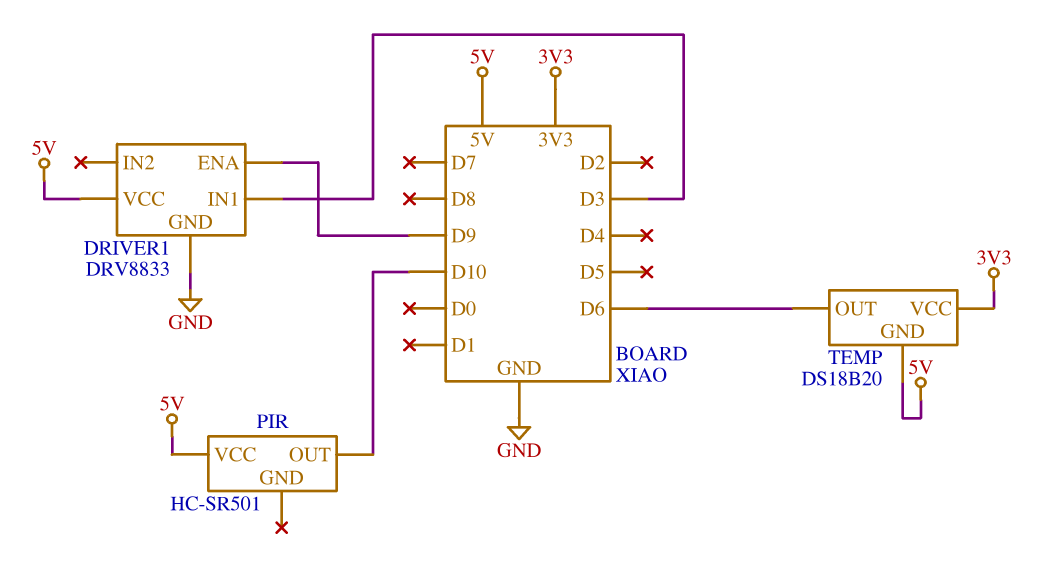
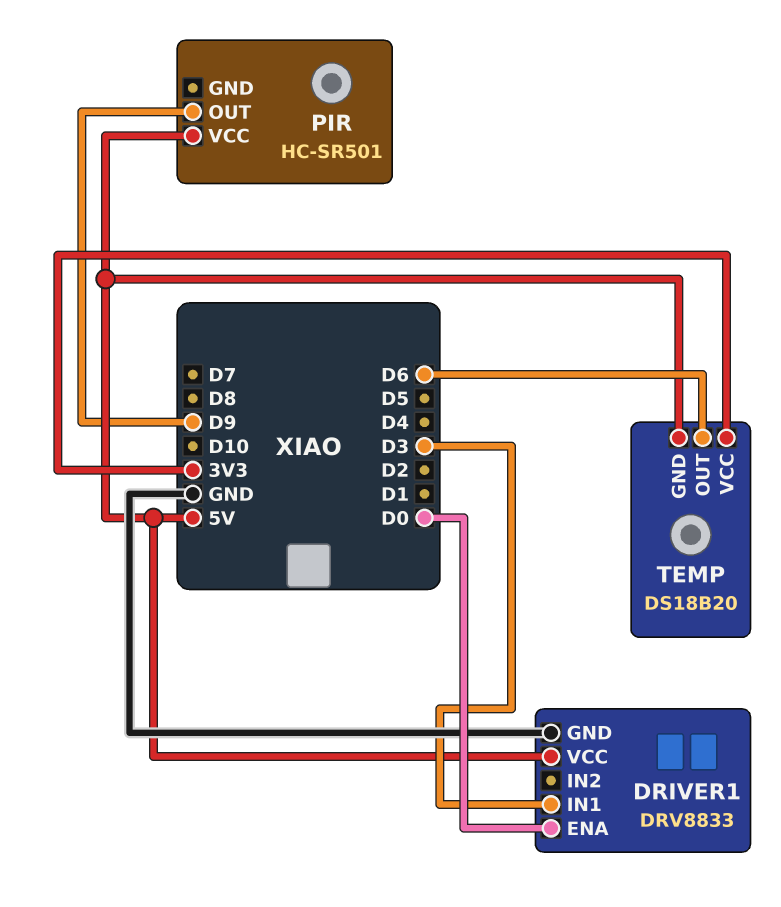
DRIVER1 pin ENA: D9 -> D0
PIR pin OUT: D10 -> D9

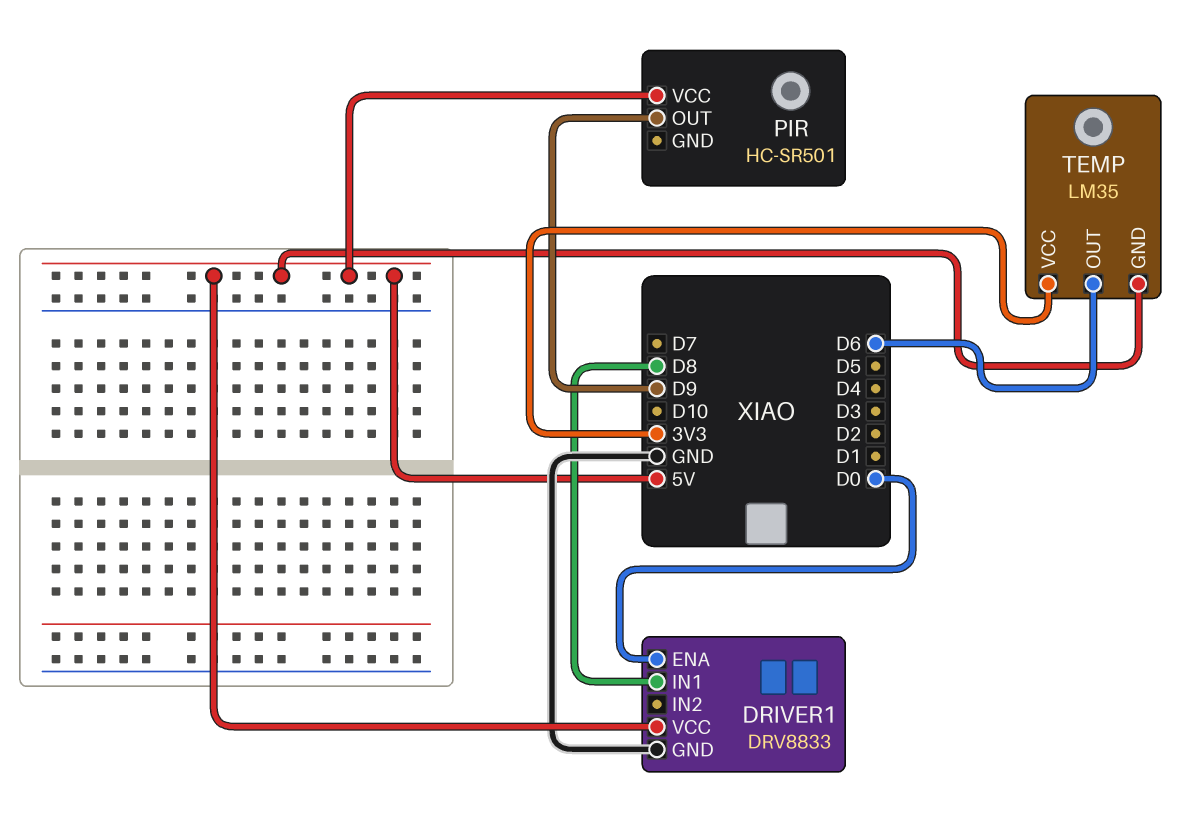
DRIVER1 pin IN1: D3 -> D8
TEMP: DS18B20 -> LM35

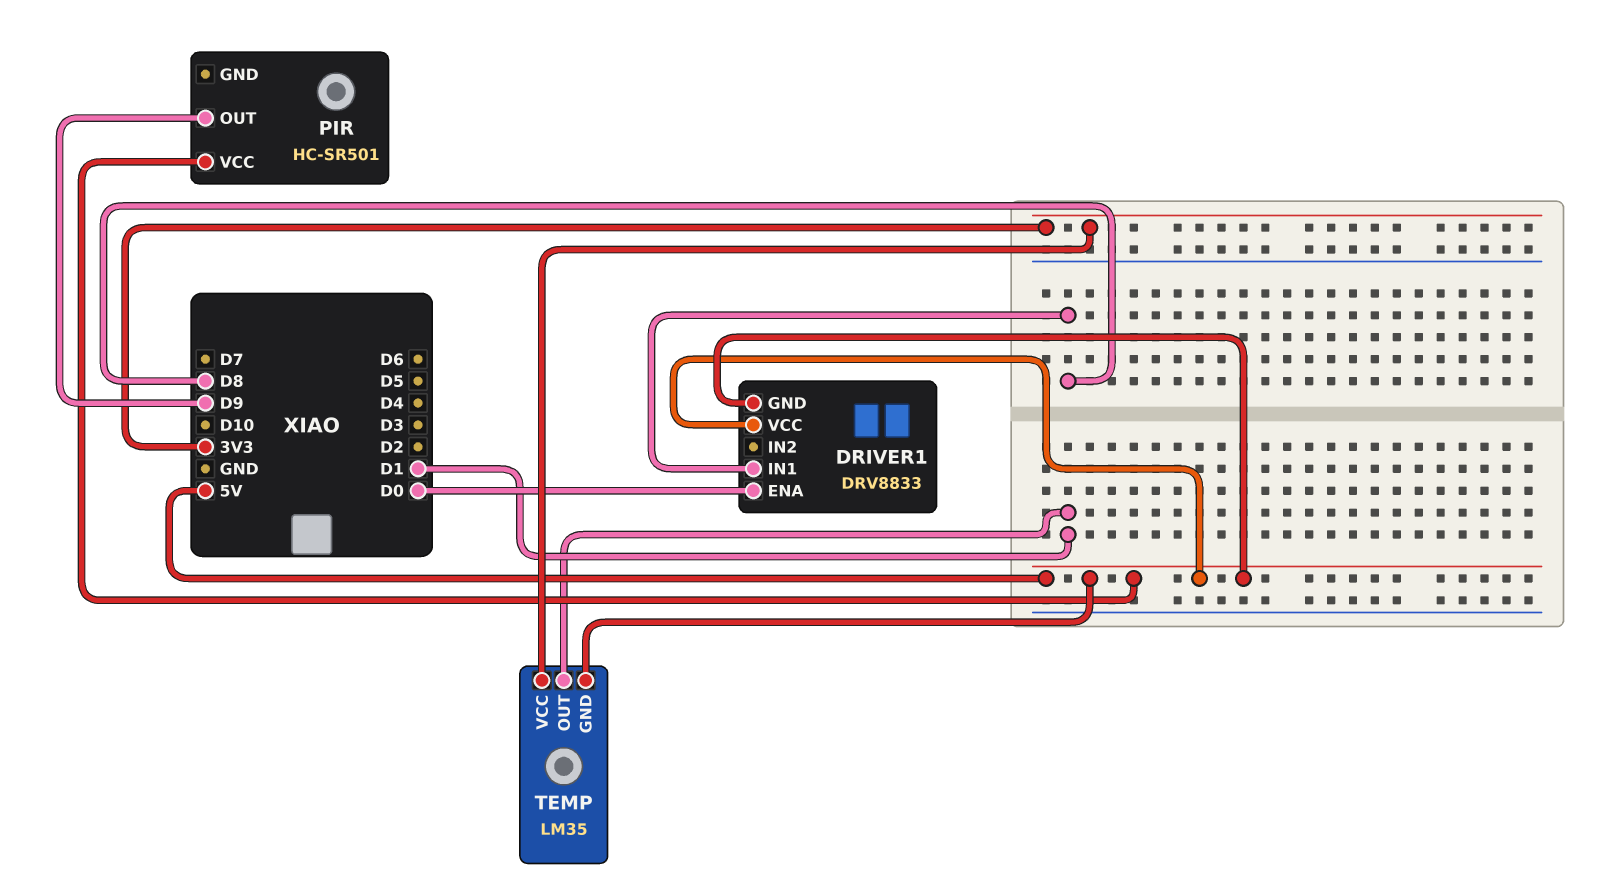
DRIVER1 pin GND: GND -> 5V
TEMP pin OUT: D6 -> D1

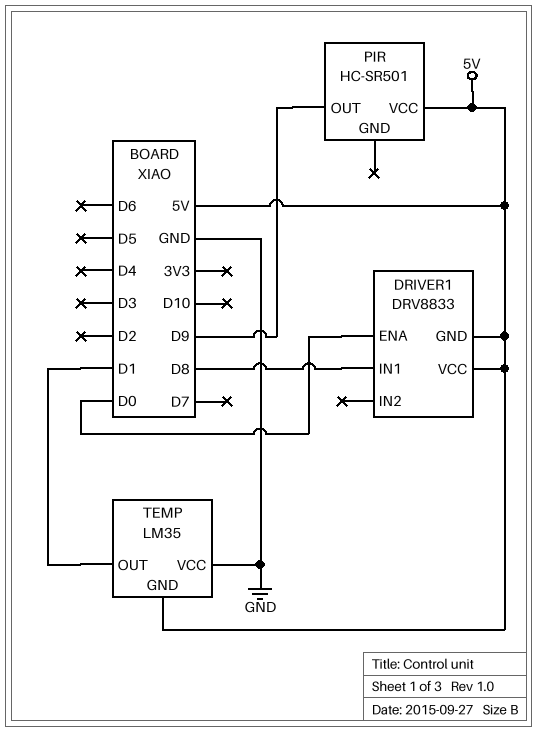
TEMP pin VCC: 3V3 -> GND

